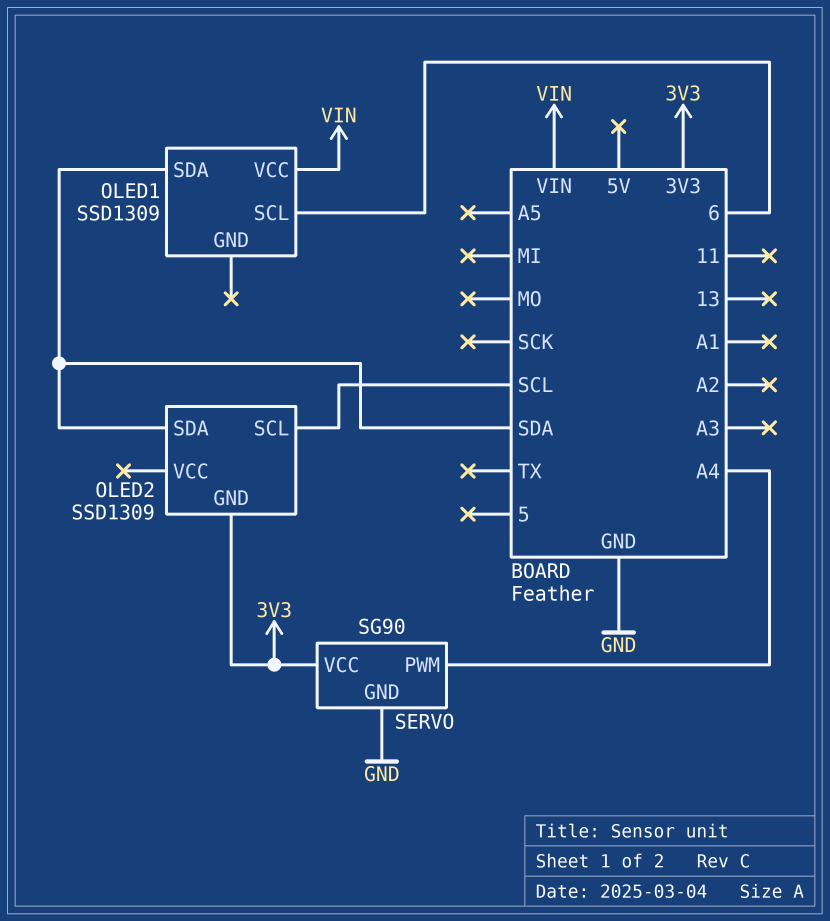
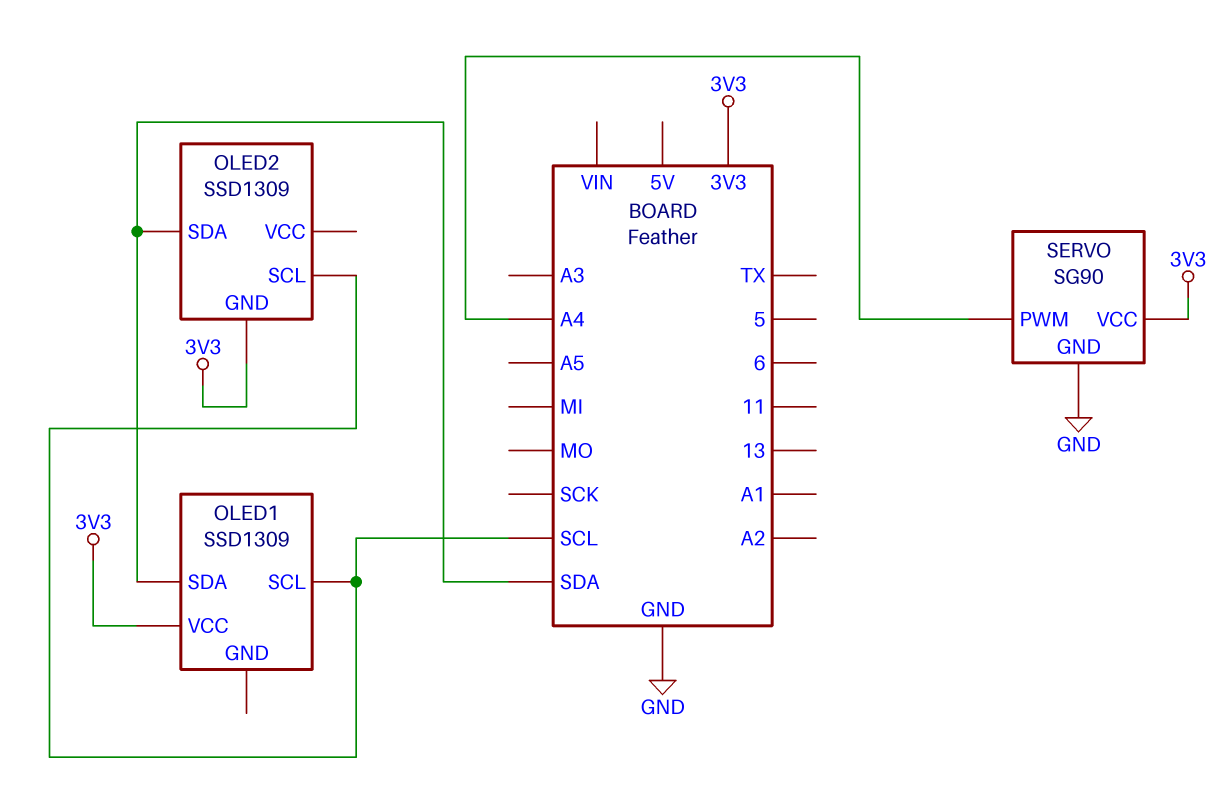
OLED1 pin SCL: 6 -> SCL
OLED1 pin VCC: VIN -> 3V3

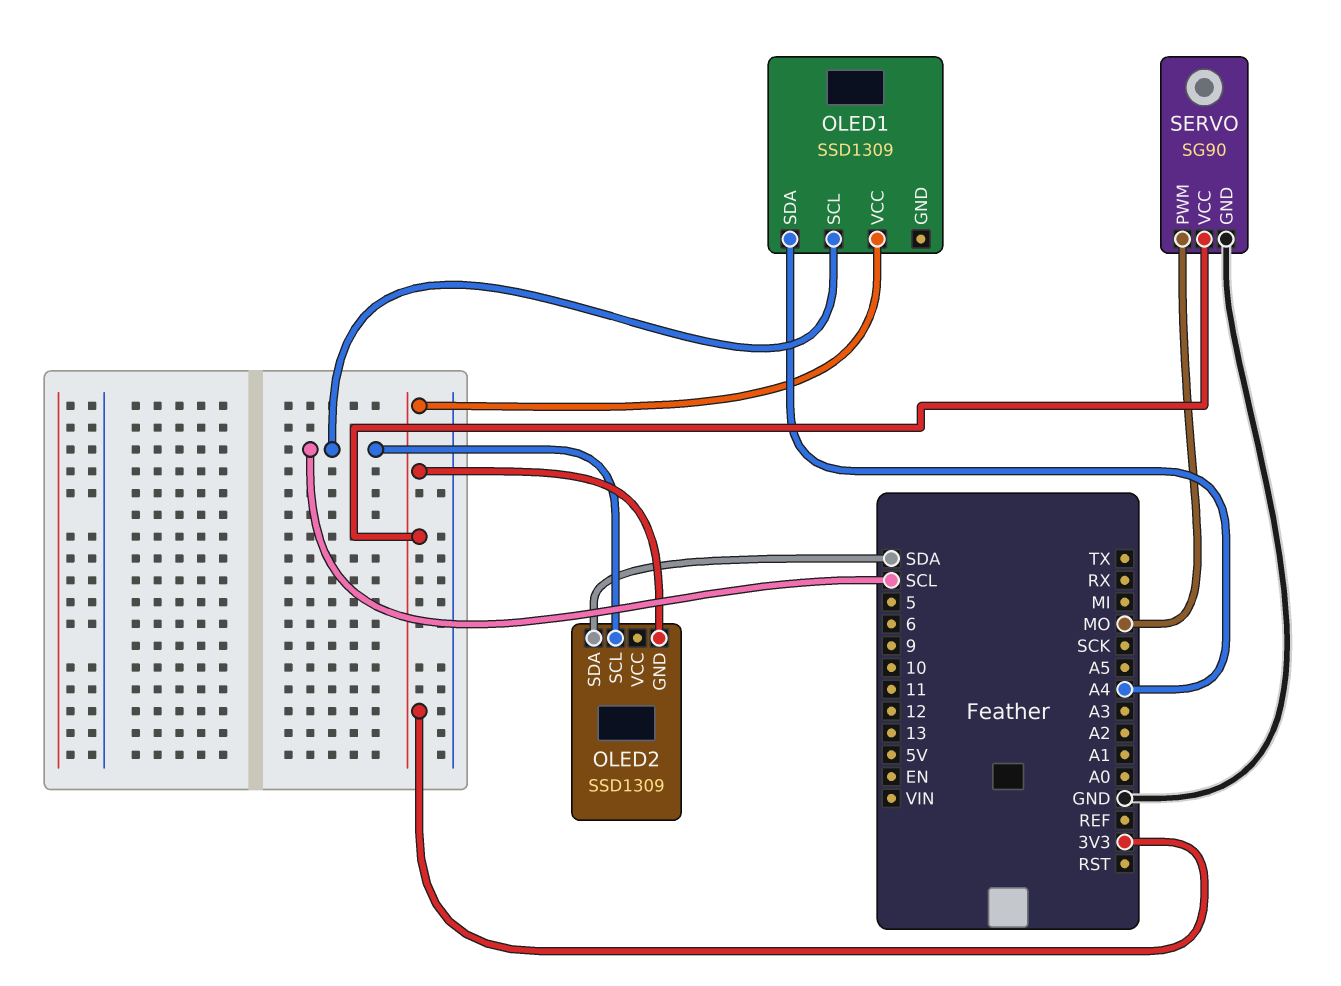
OLED1 pin SDA: SDA -> A4
SERVO pin PWM: A4 -> MO

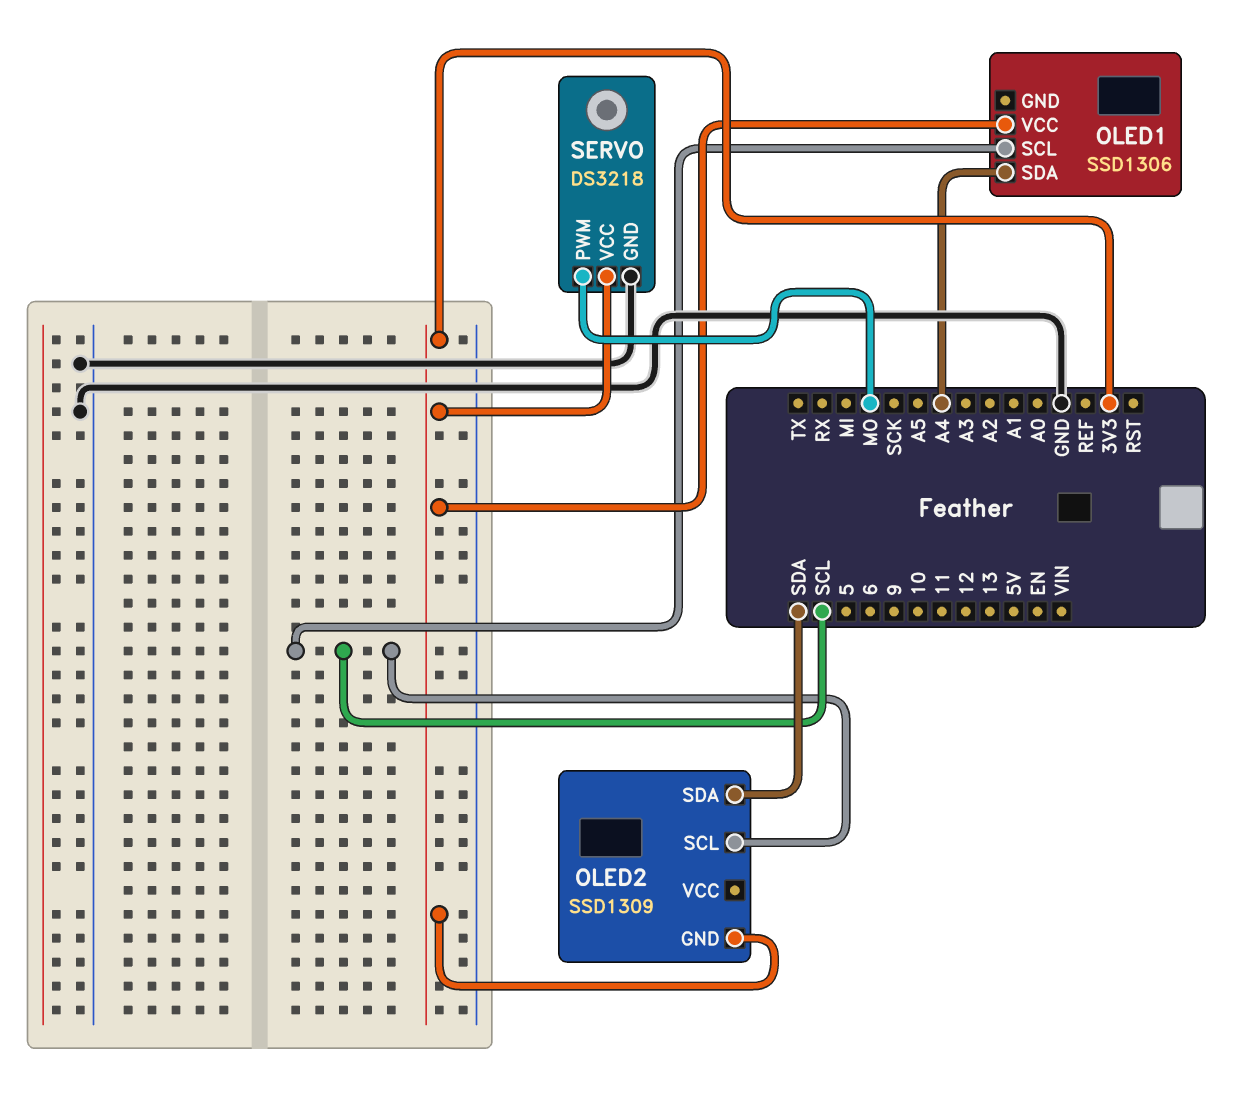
OLED1: SSD1309 -> SSD1306
SERVO: SG90 -> DS3218

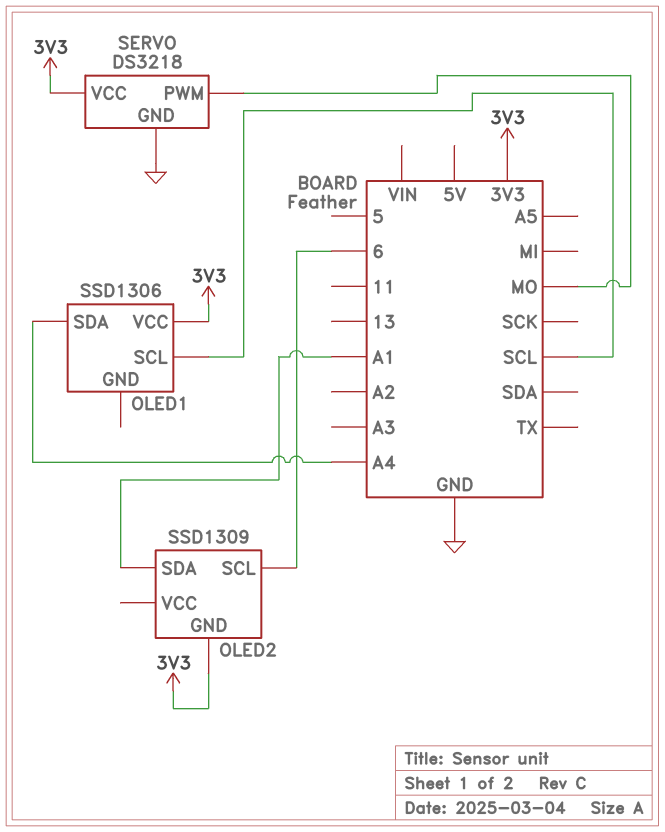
OLED2 pin SCL: SCL -> 6
OLED2 pin SDA: SDA -> A1

